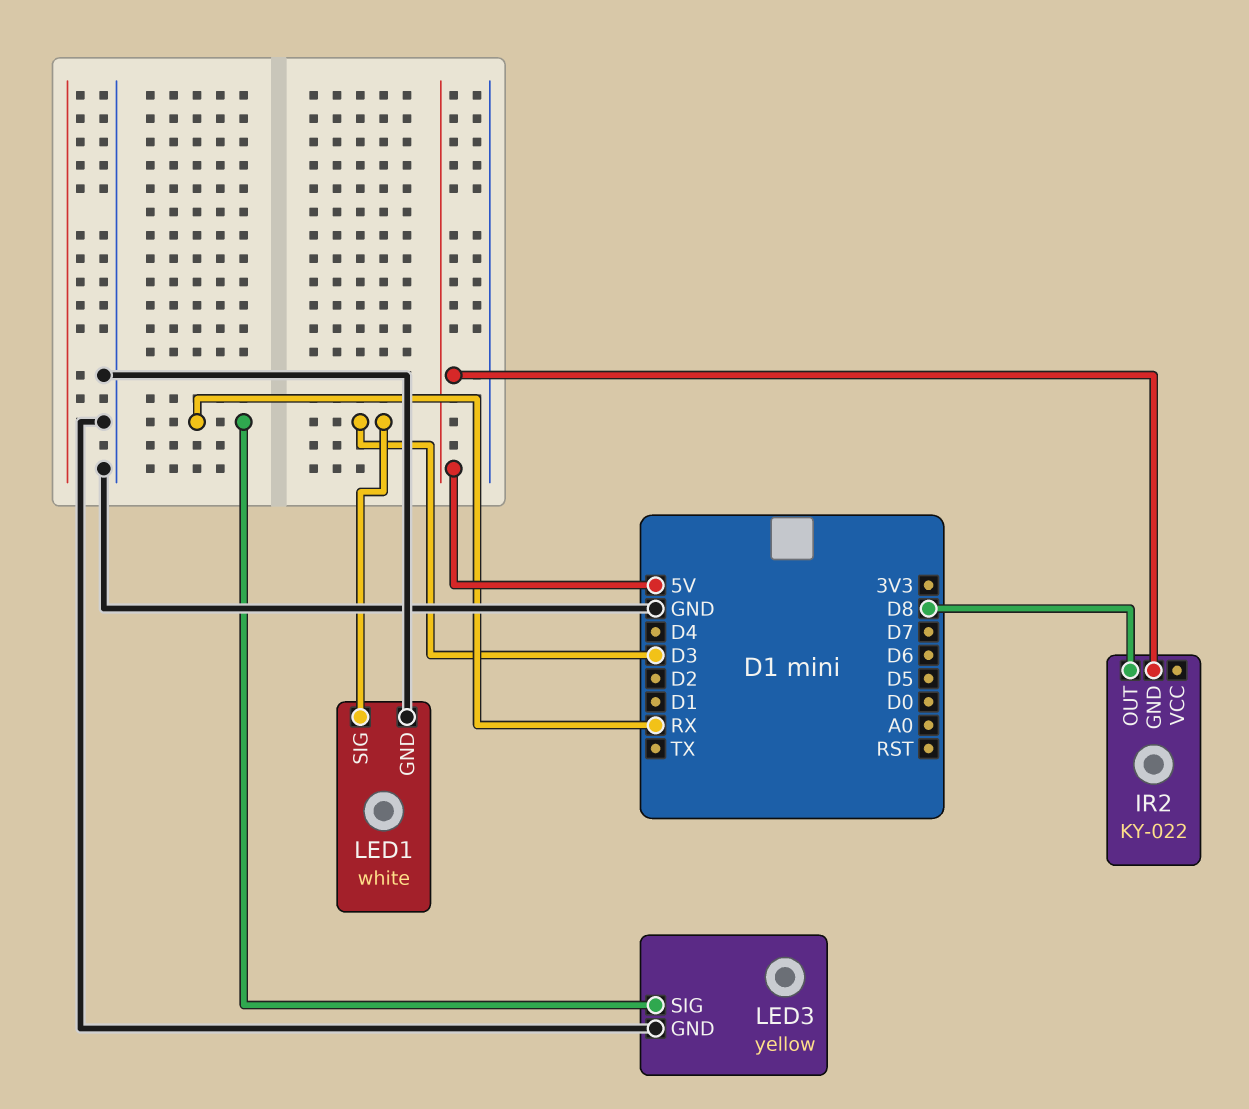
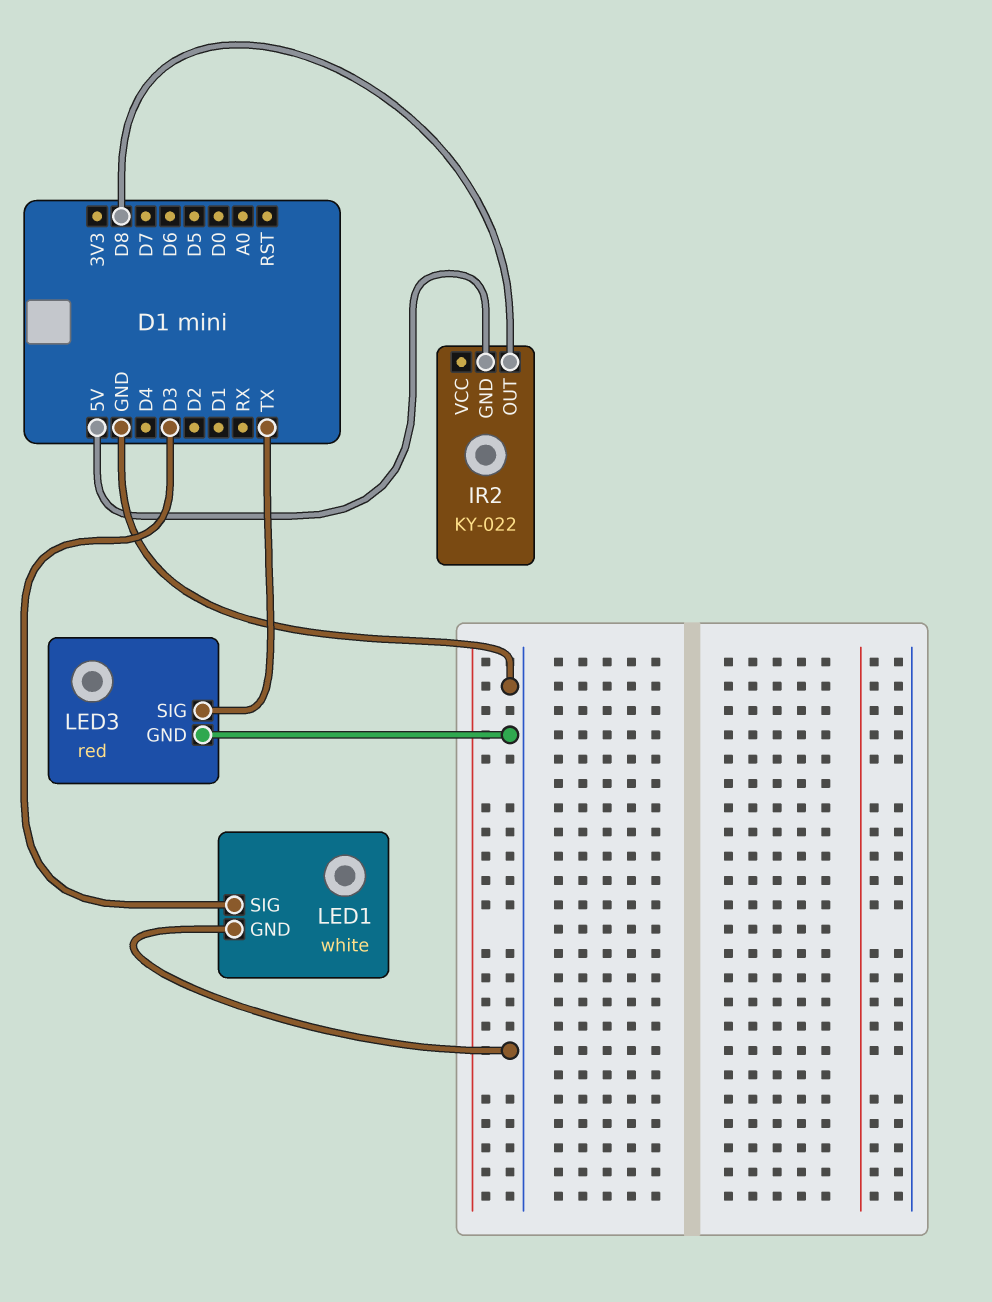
LED3: yellow -> red
LED3 pin SIG: RX -> TX

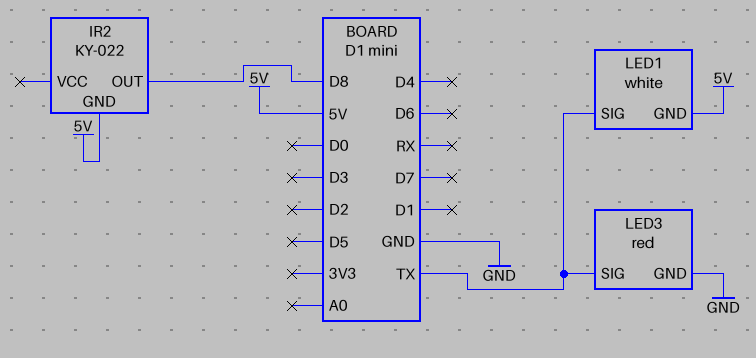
LED1 pin GND: GND -> 5V
LED1 pin SIG: D3 -> TX

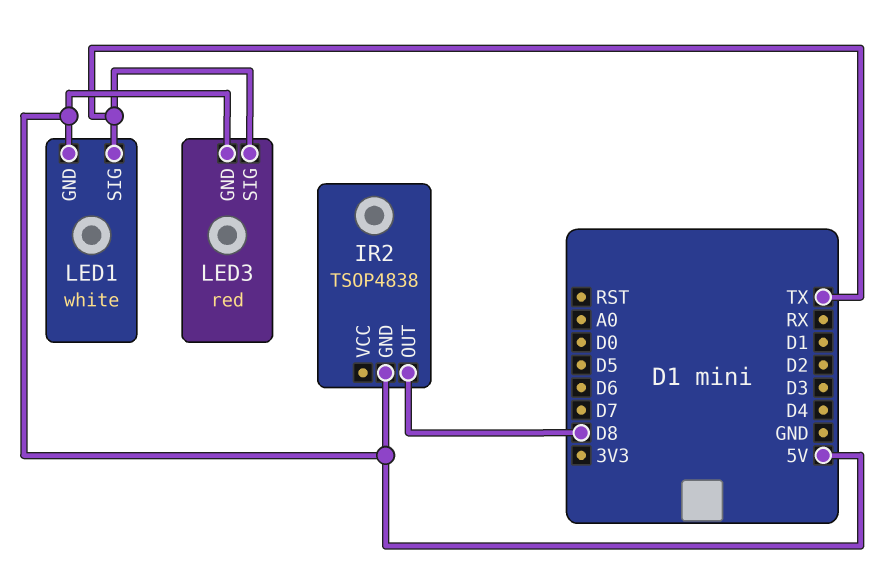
IR2: KY-022 -> TSOP4838
LED3 pin GND: GND -> 5V

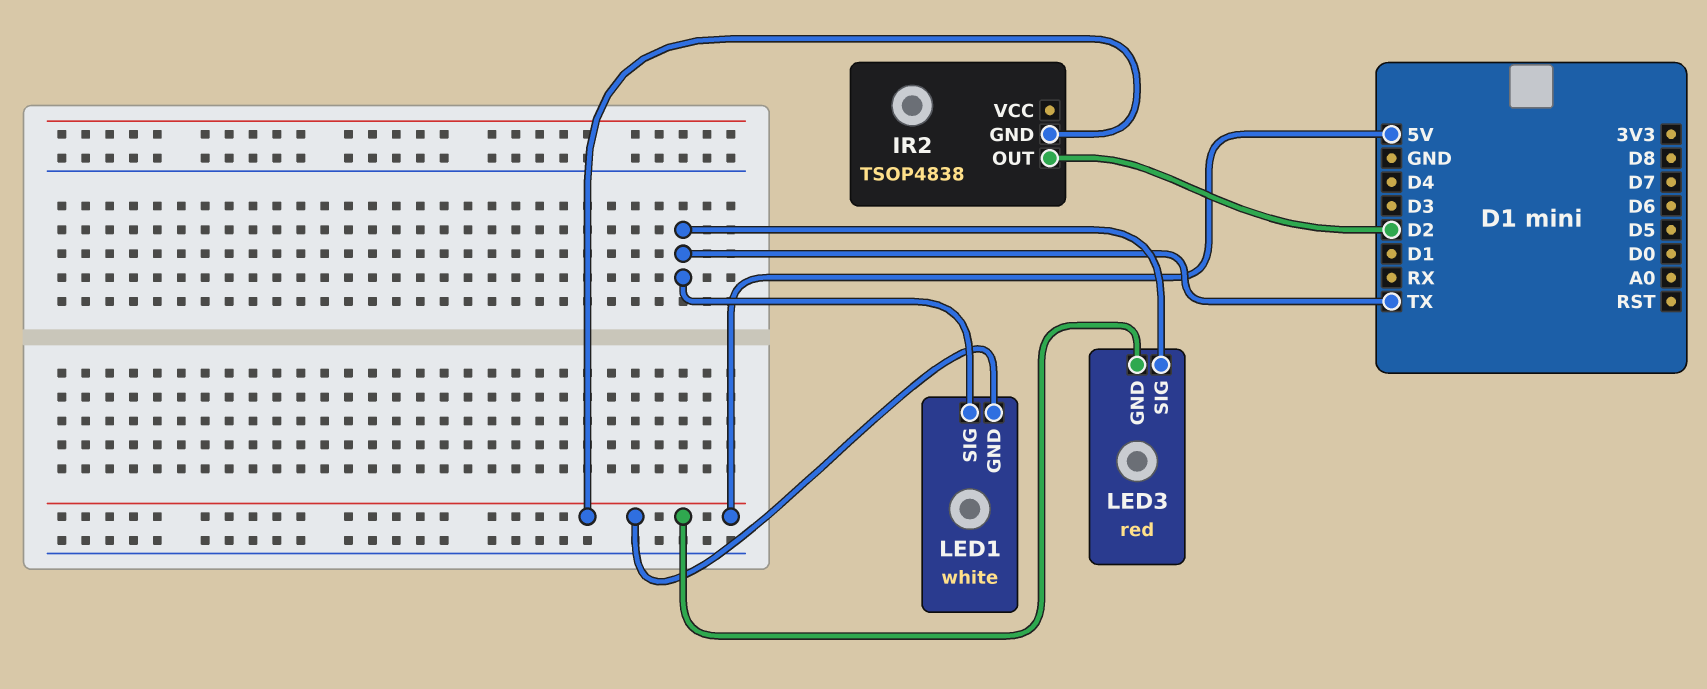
IR2 pin OUT: D8 -> D2

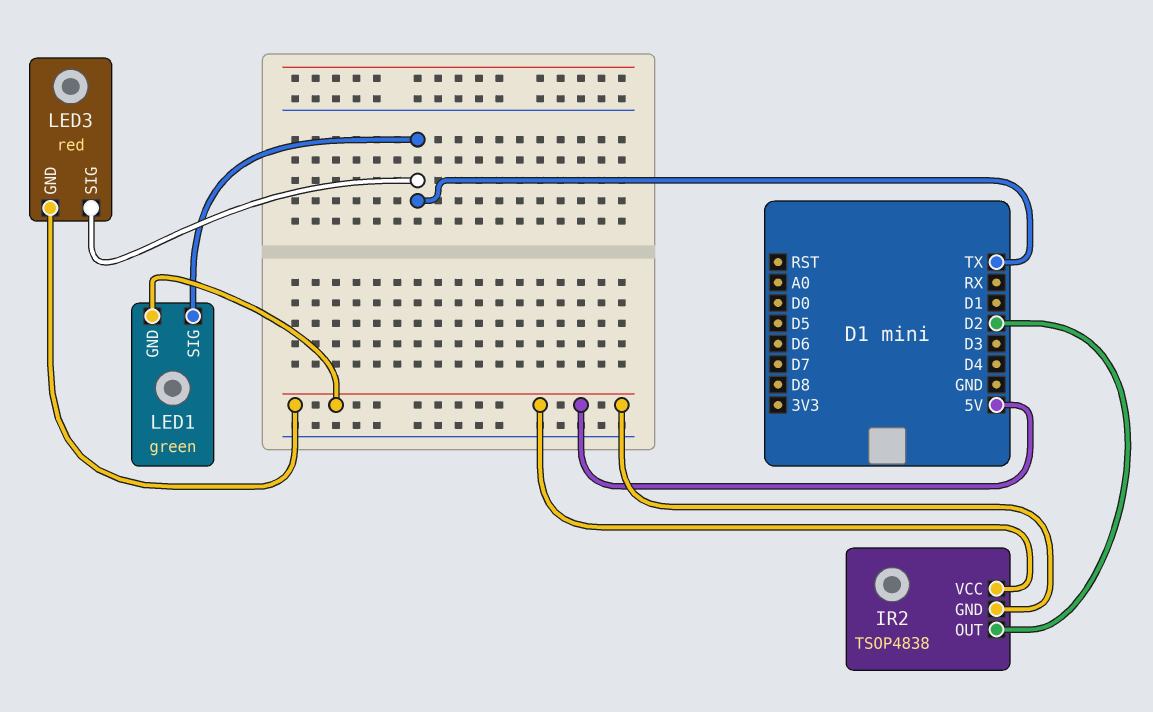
IR2 pin VCC: none -> 5V
LED1: white -> green

